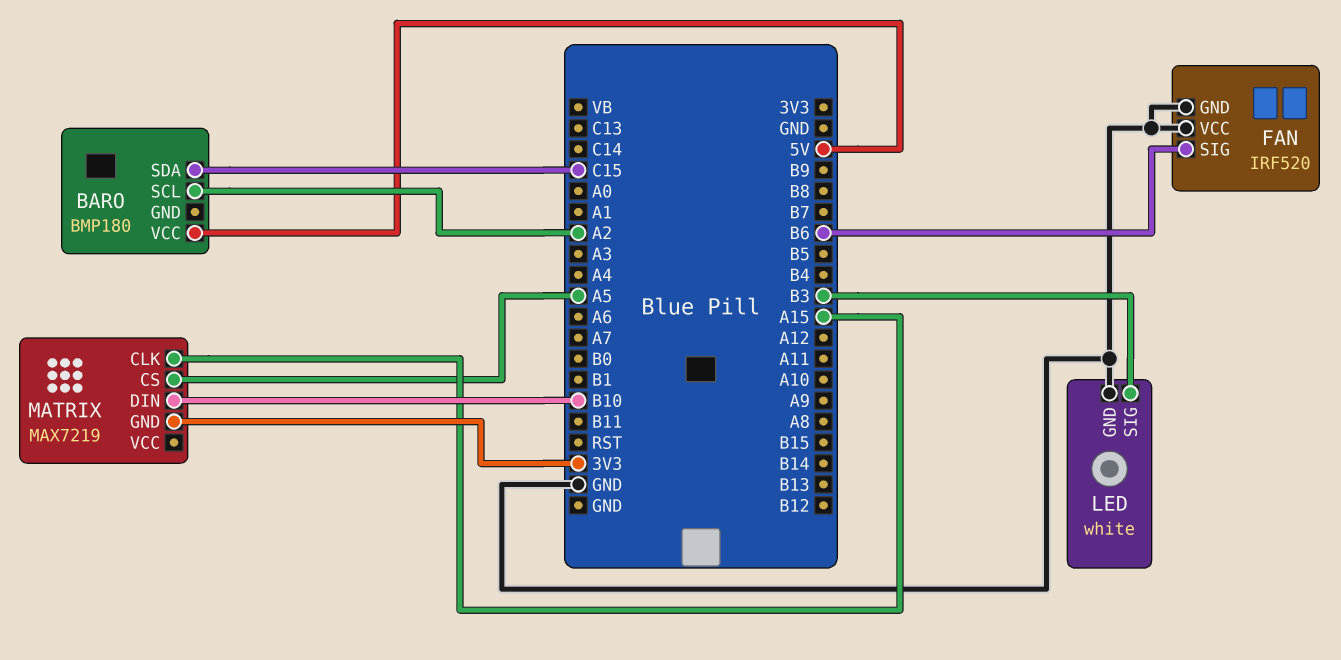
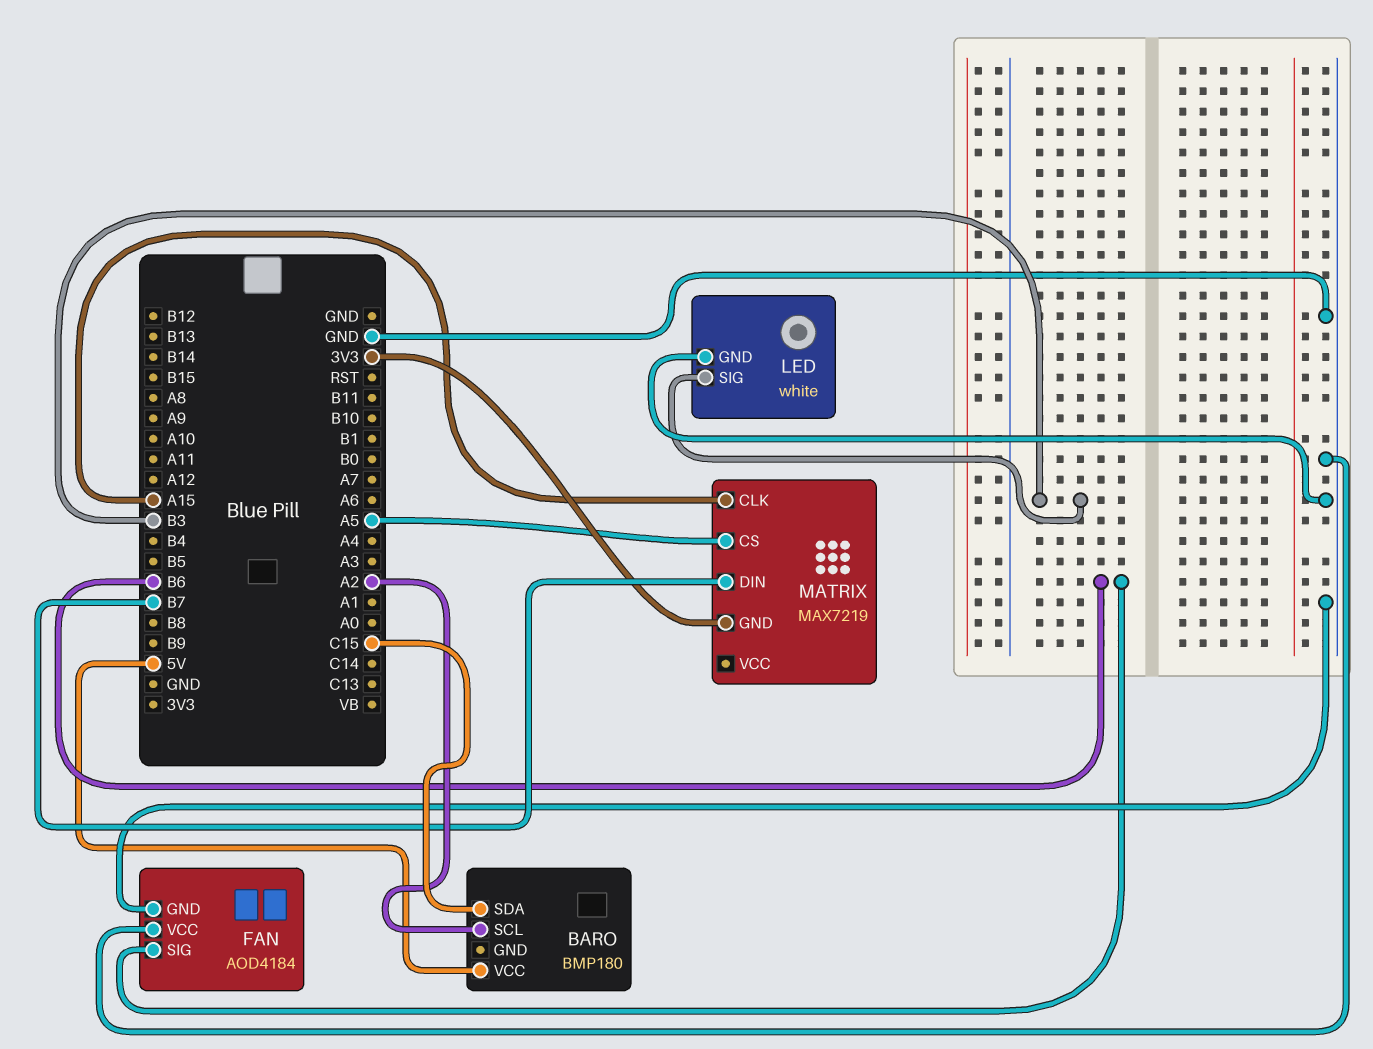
FAN: IRF520 -> AOD4184
MATRIX pin DIN: B10 -> B7

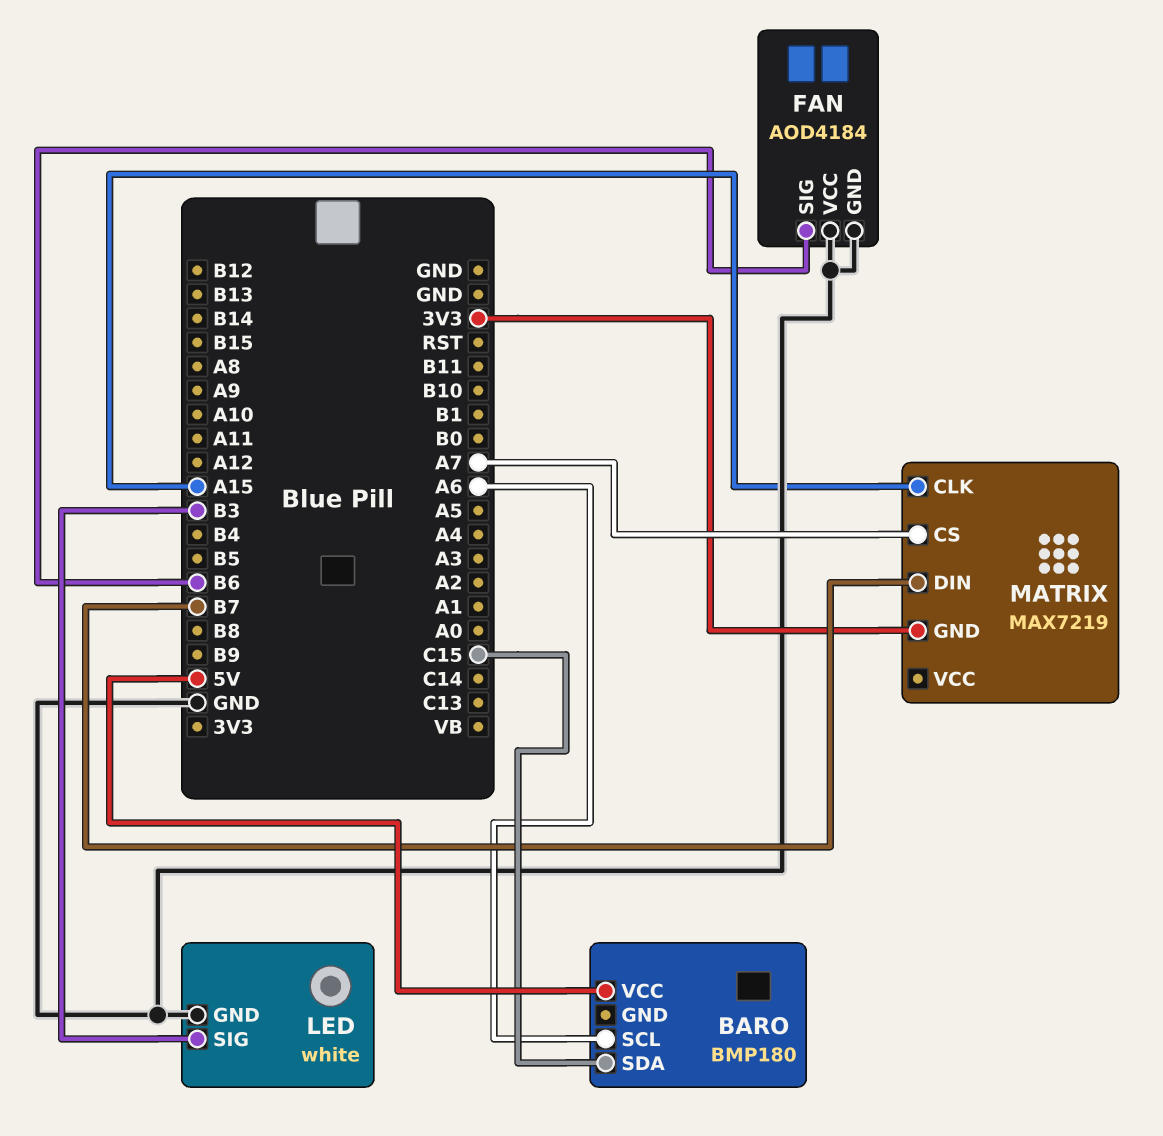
BARO pin SCL: A2 -> A6
MATRIX pin CS: A5 -> A7

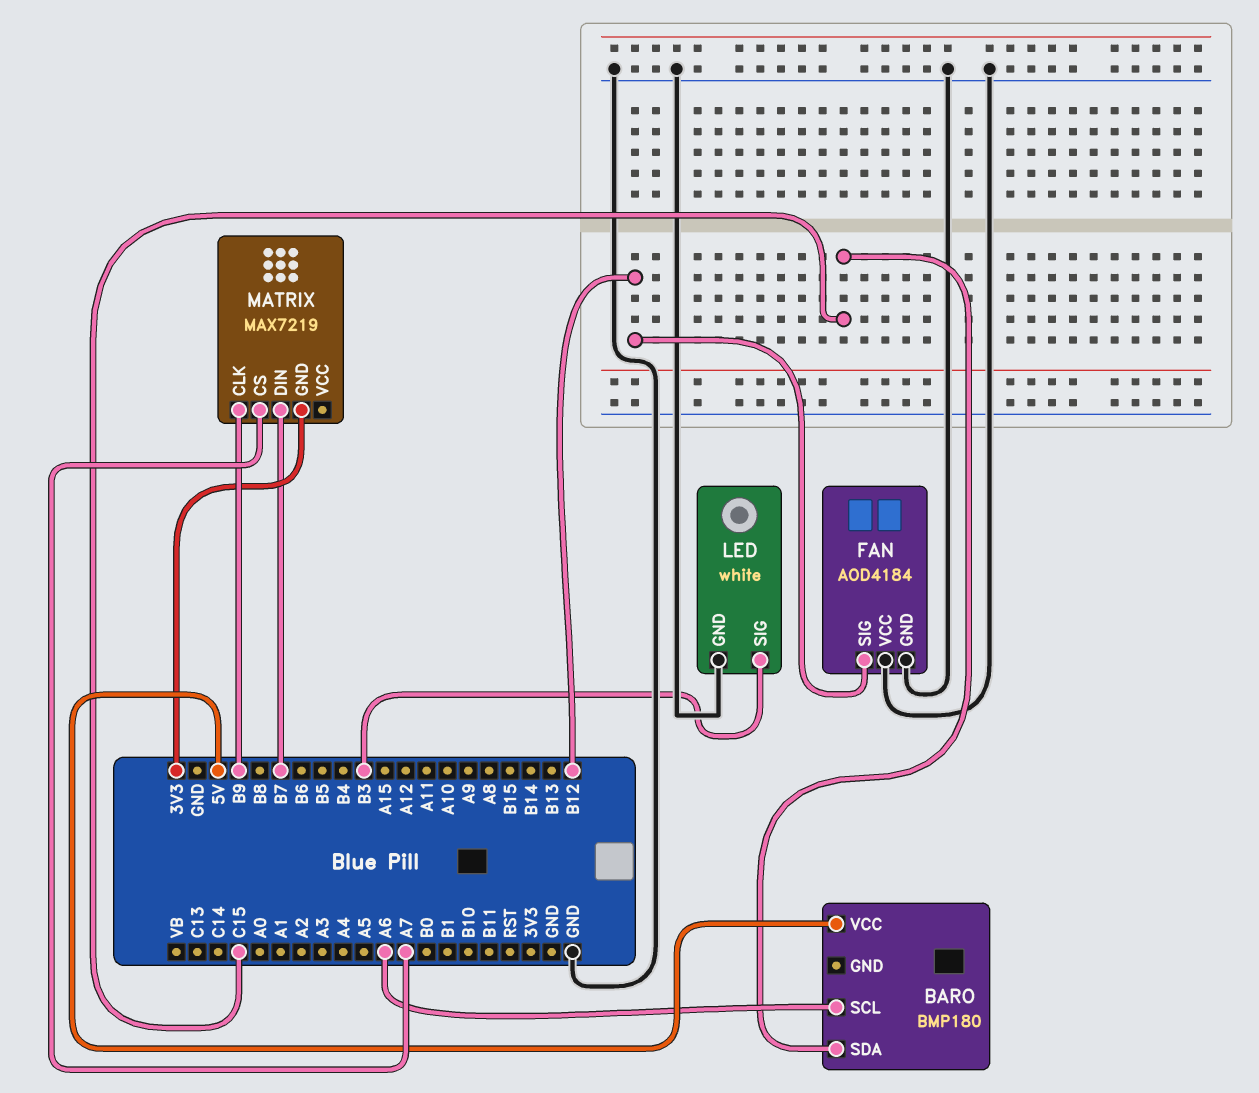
FAN pin SIG: B6 -> B12
MATRIX pin CLK: A15 -> B9

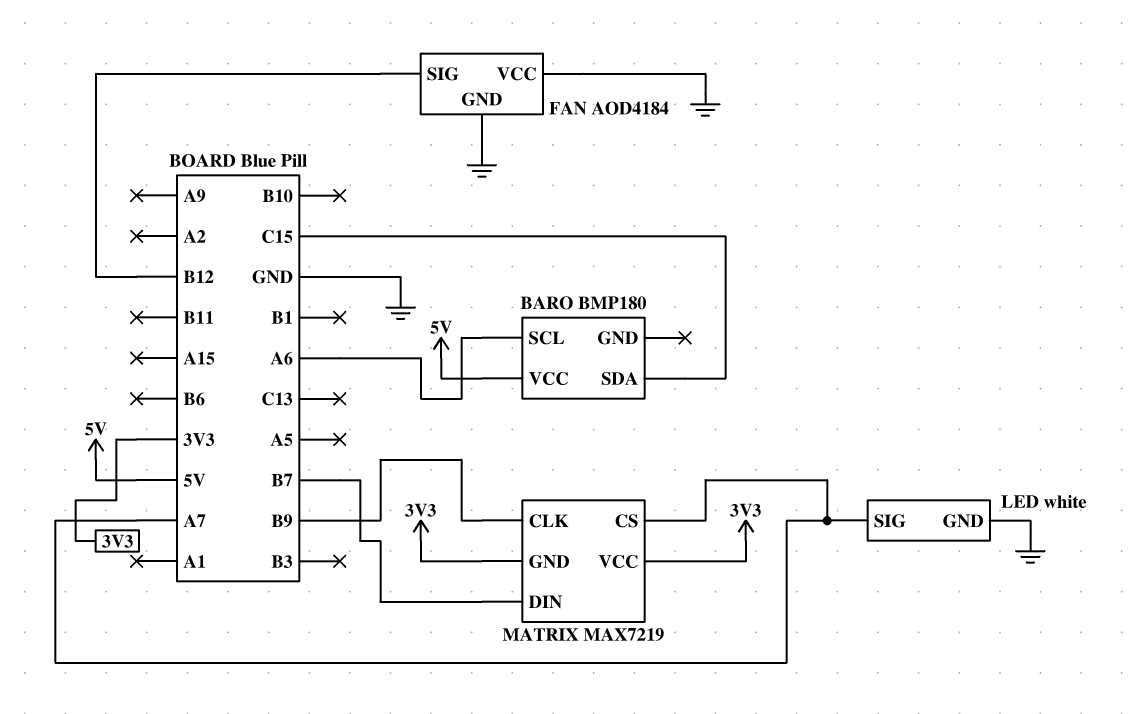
LED pin SIG: B3 -> A7
MATRIX pin VCC: none -> 3V3

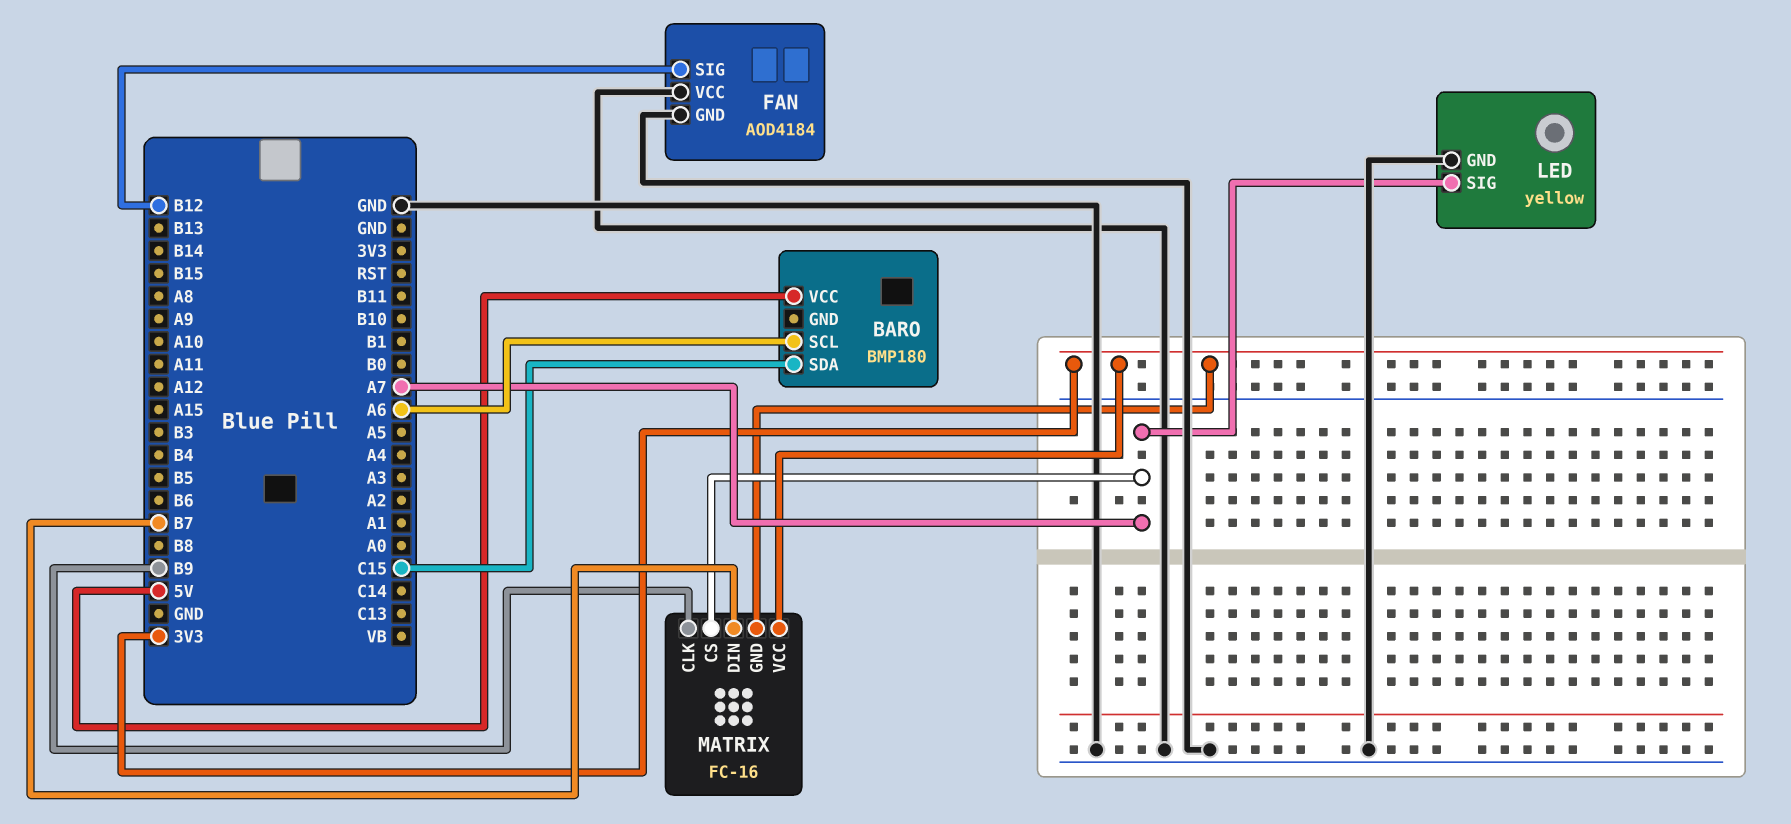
LED: white -> yellow
MATRIX: MAX7219 -> FC-16

